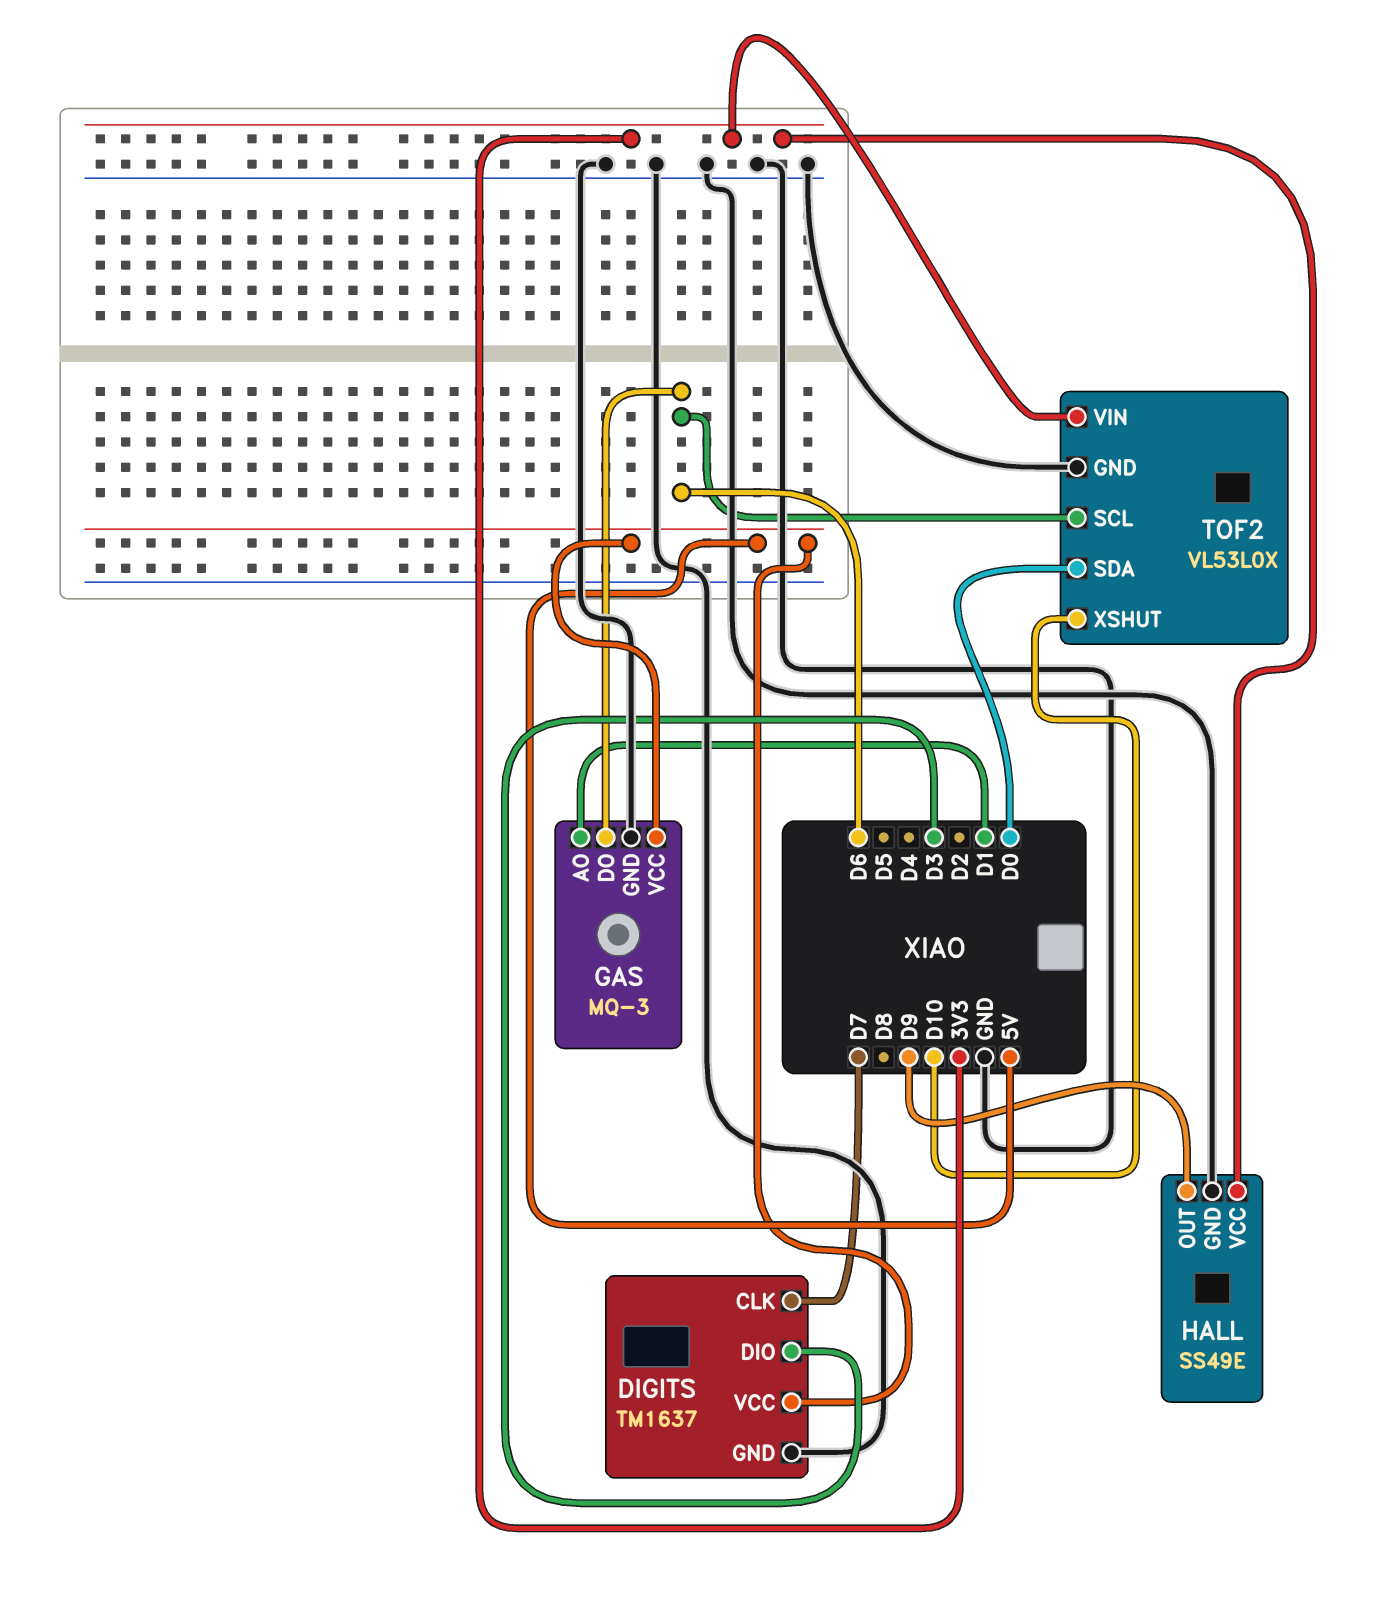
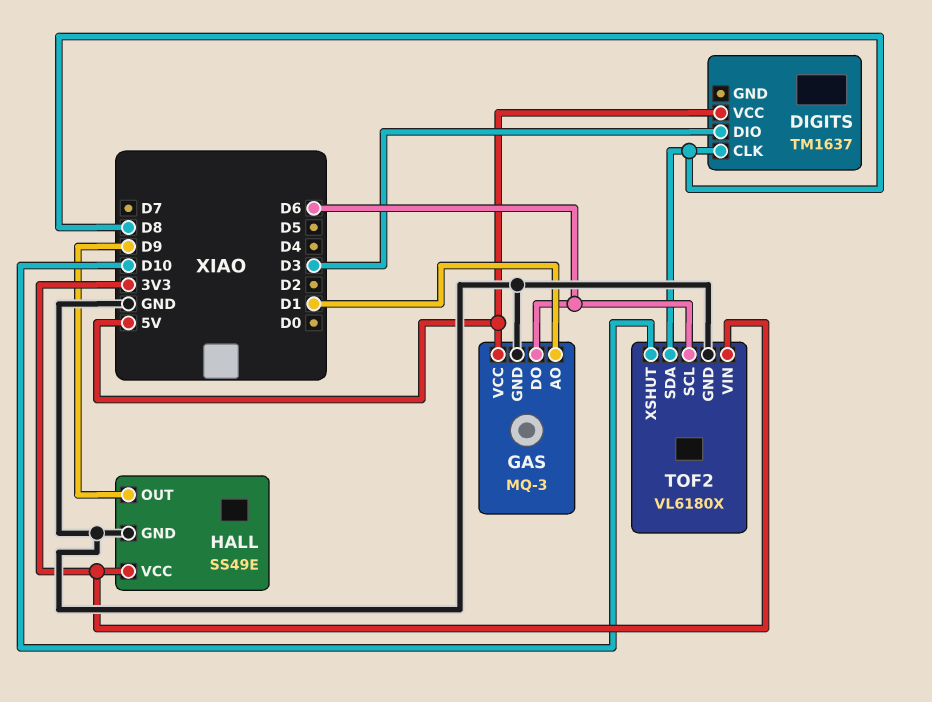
DIGITS pin CLK: D7 -> D8
DIGITS pin GND: GND -> none
TOF2: VL53L0X -> VL6180X
TOF2 pin SDA: D0 -> D8

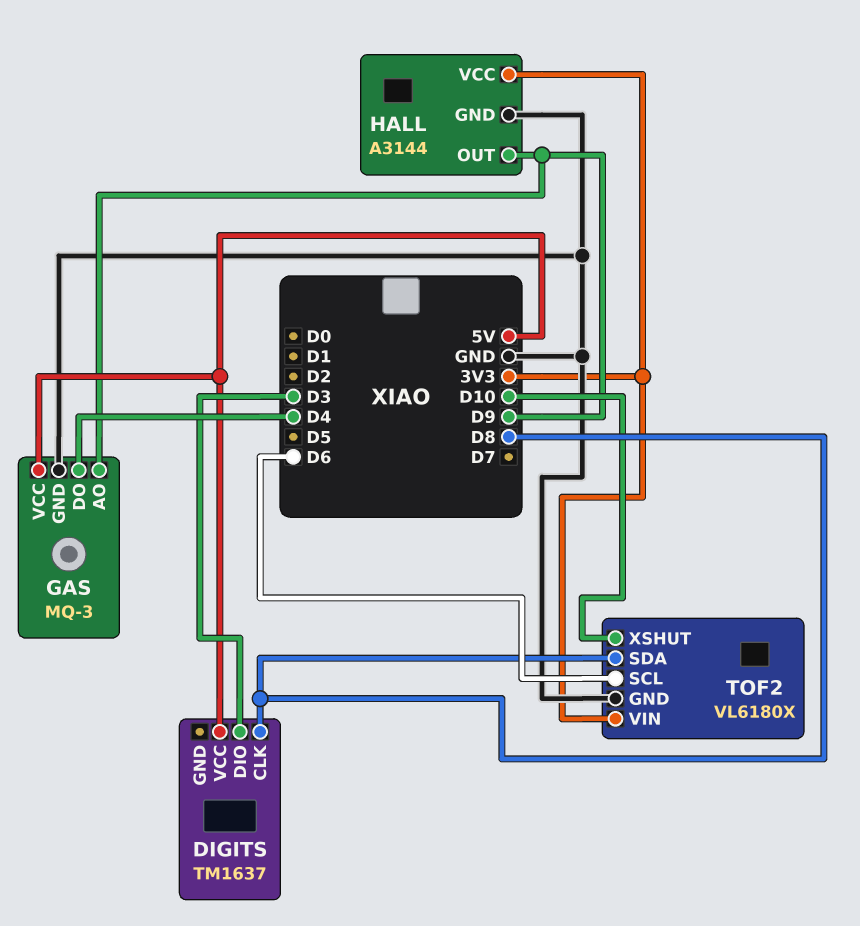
GAS pin AO: D1 -> D9
GAS pin DO: D6 -> D4
HALL: SS49E -> A3144

